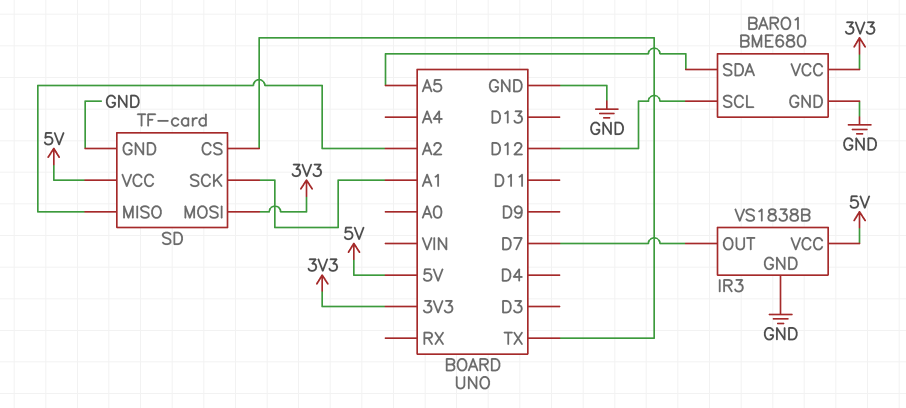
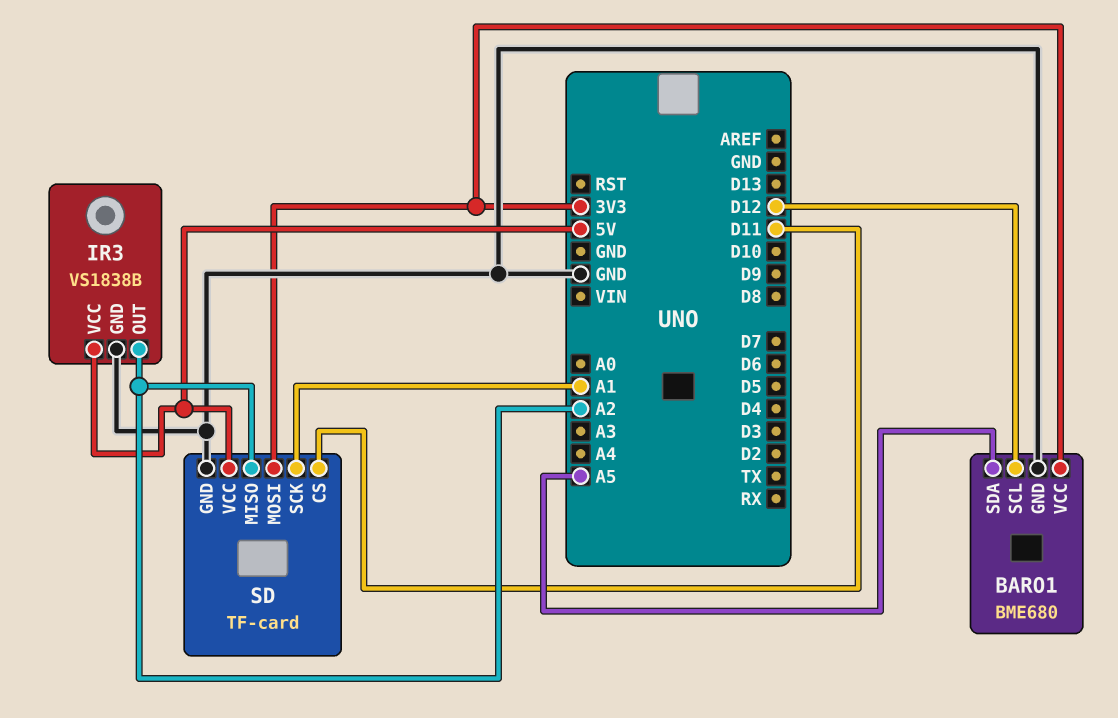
IR3 pin OUT: D7 -> A2
SD pin CS: TX -> D11

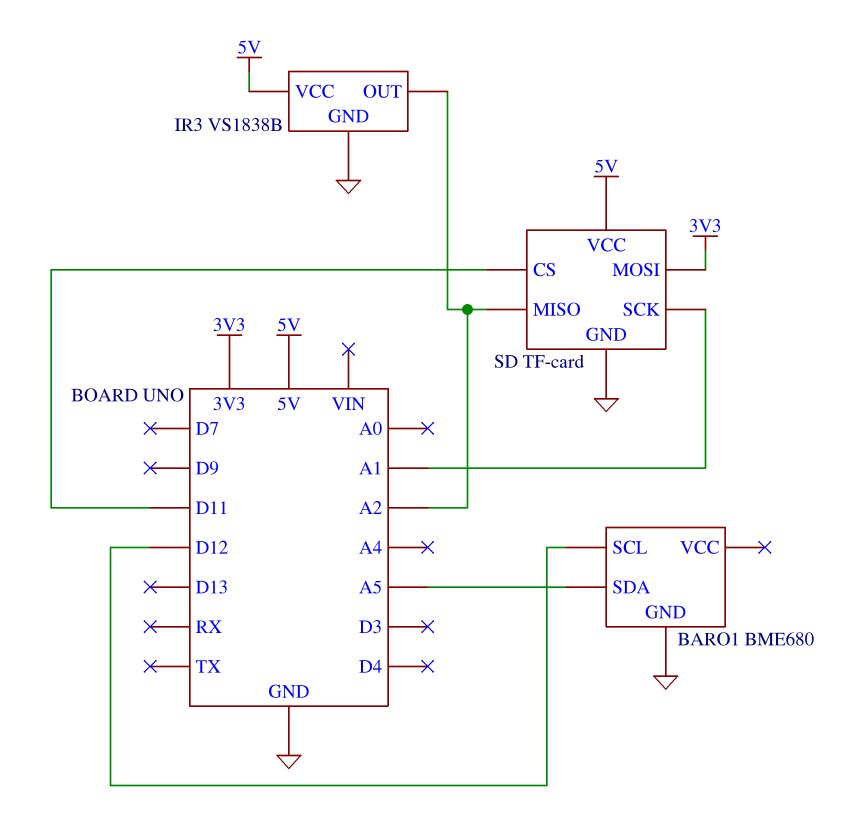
BARO1 pin VCC: 3V3 -> none

